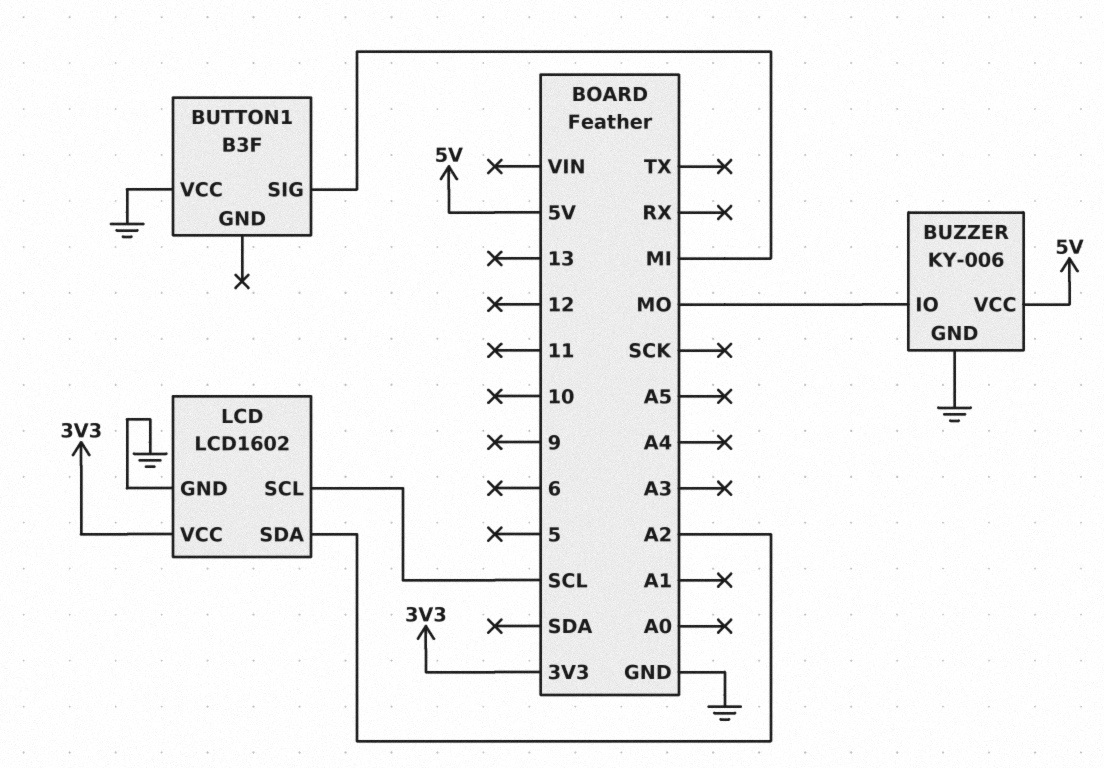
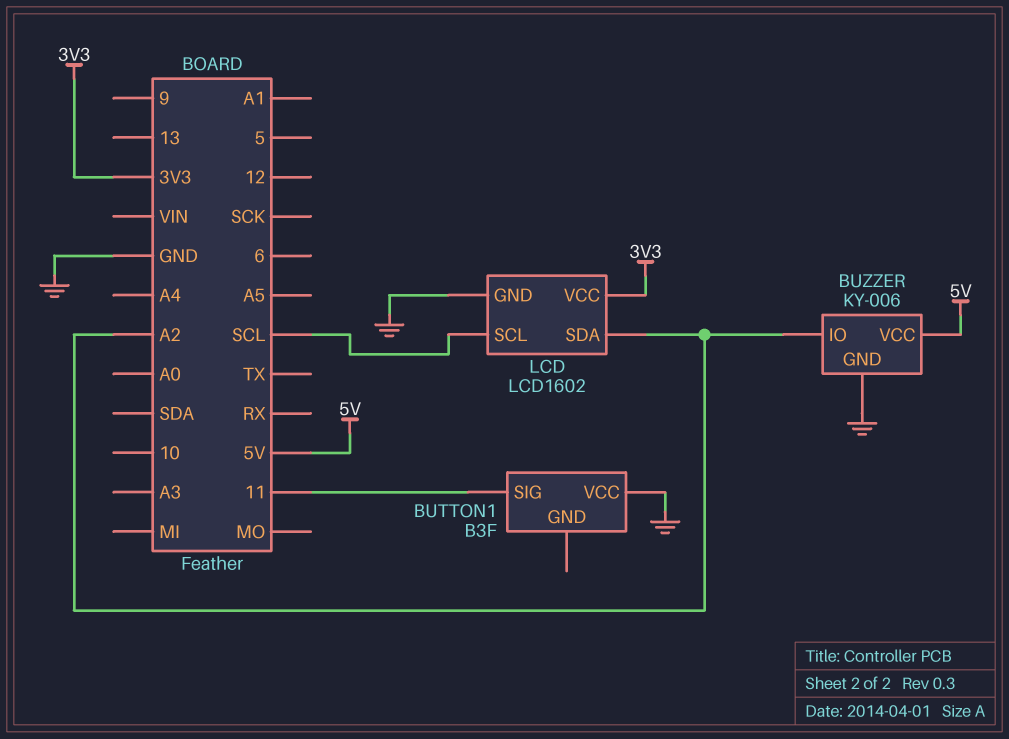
BUTTON1 pin SIG: MI -> 11
BUZZER pin IO: MO -> A2

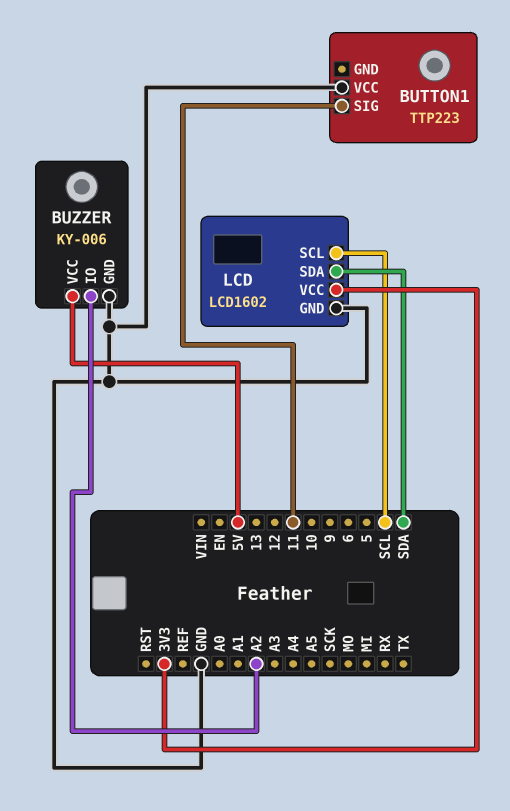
BUTTON1: B3F -> TTP223
LCD pin SDA: A2 -> SDA

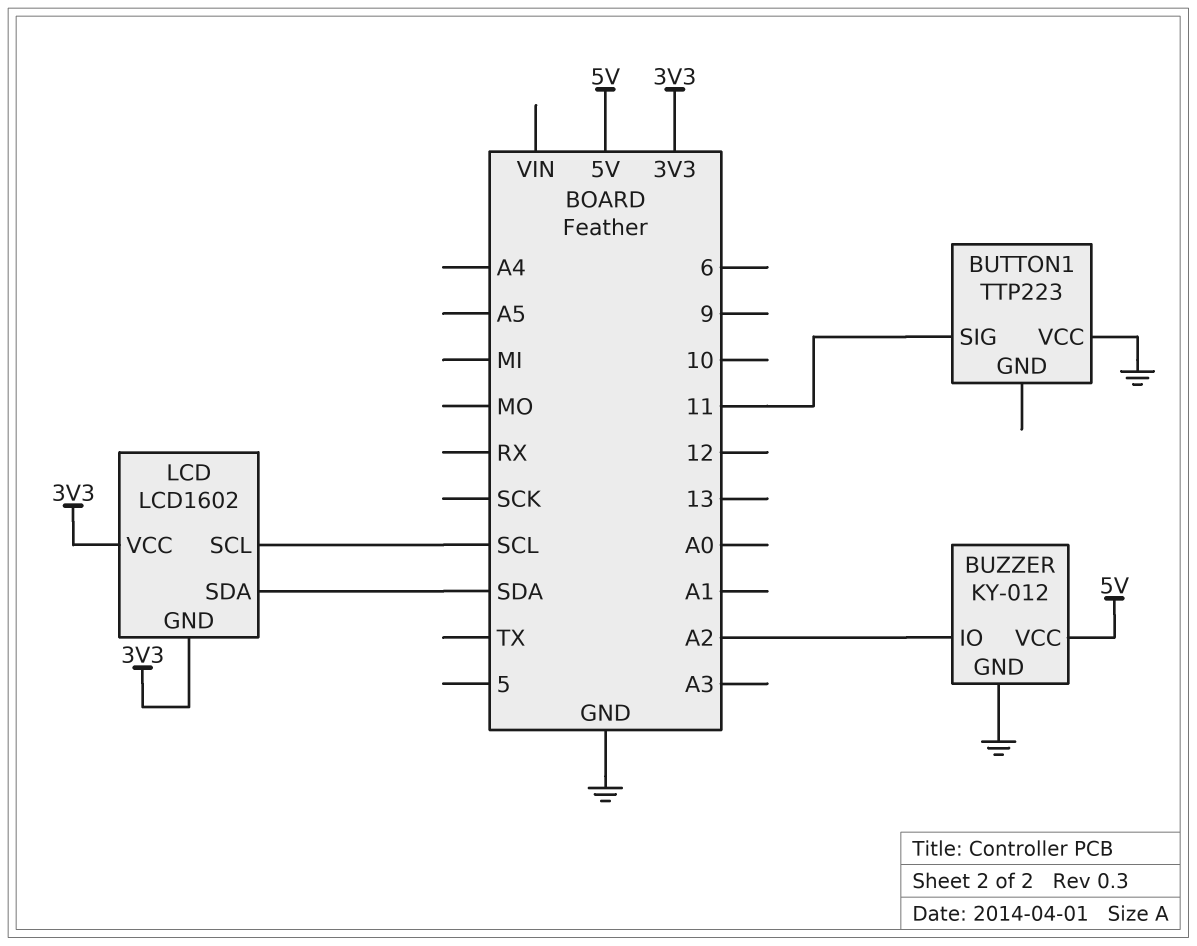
BUZZER: KY-006 -> KY-012
LCD pin GND: GND -> 3V3

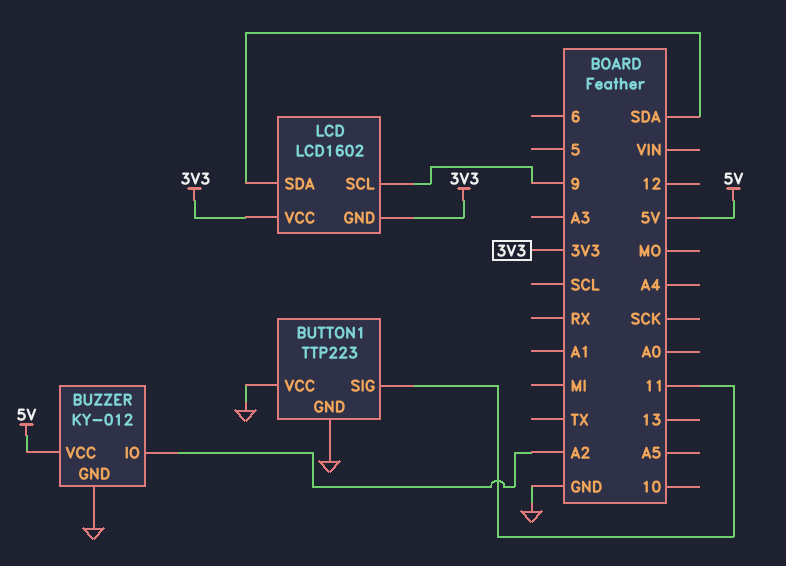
BUTTON1 pin GND: none -> GND
LCD pin SCL: SCL -> 9

